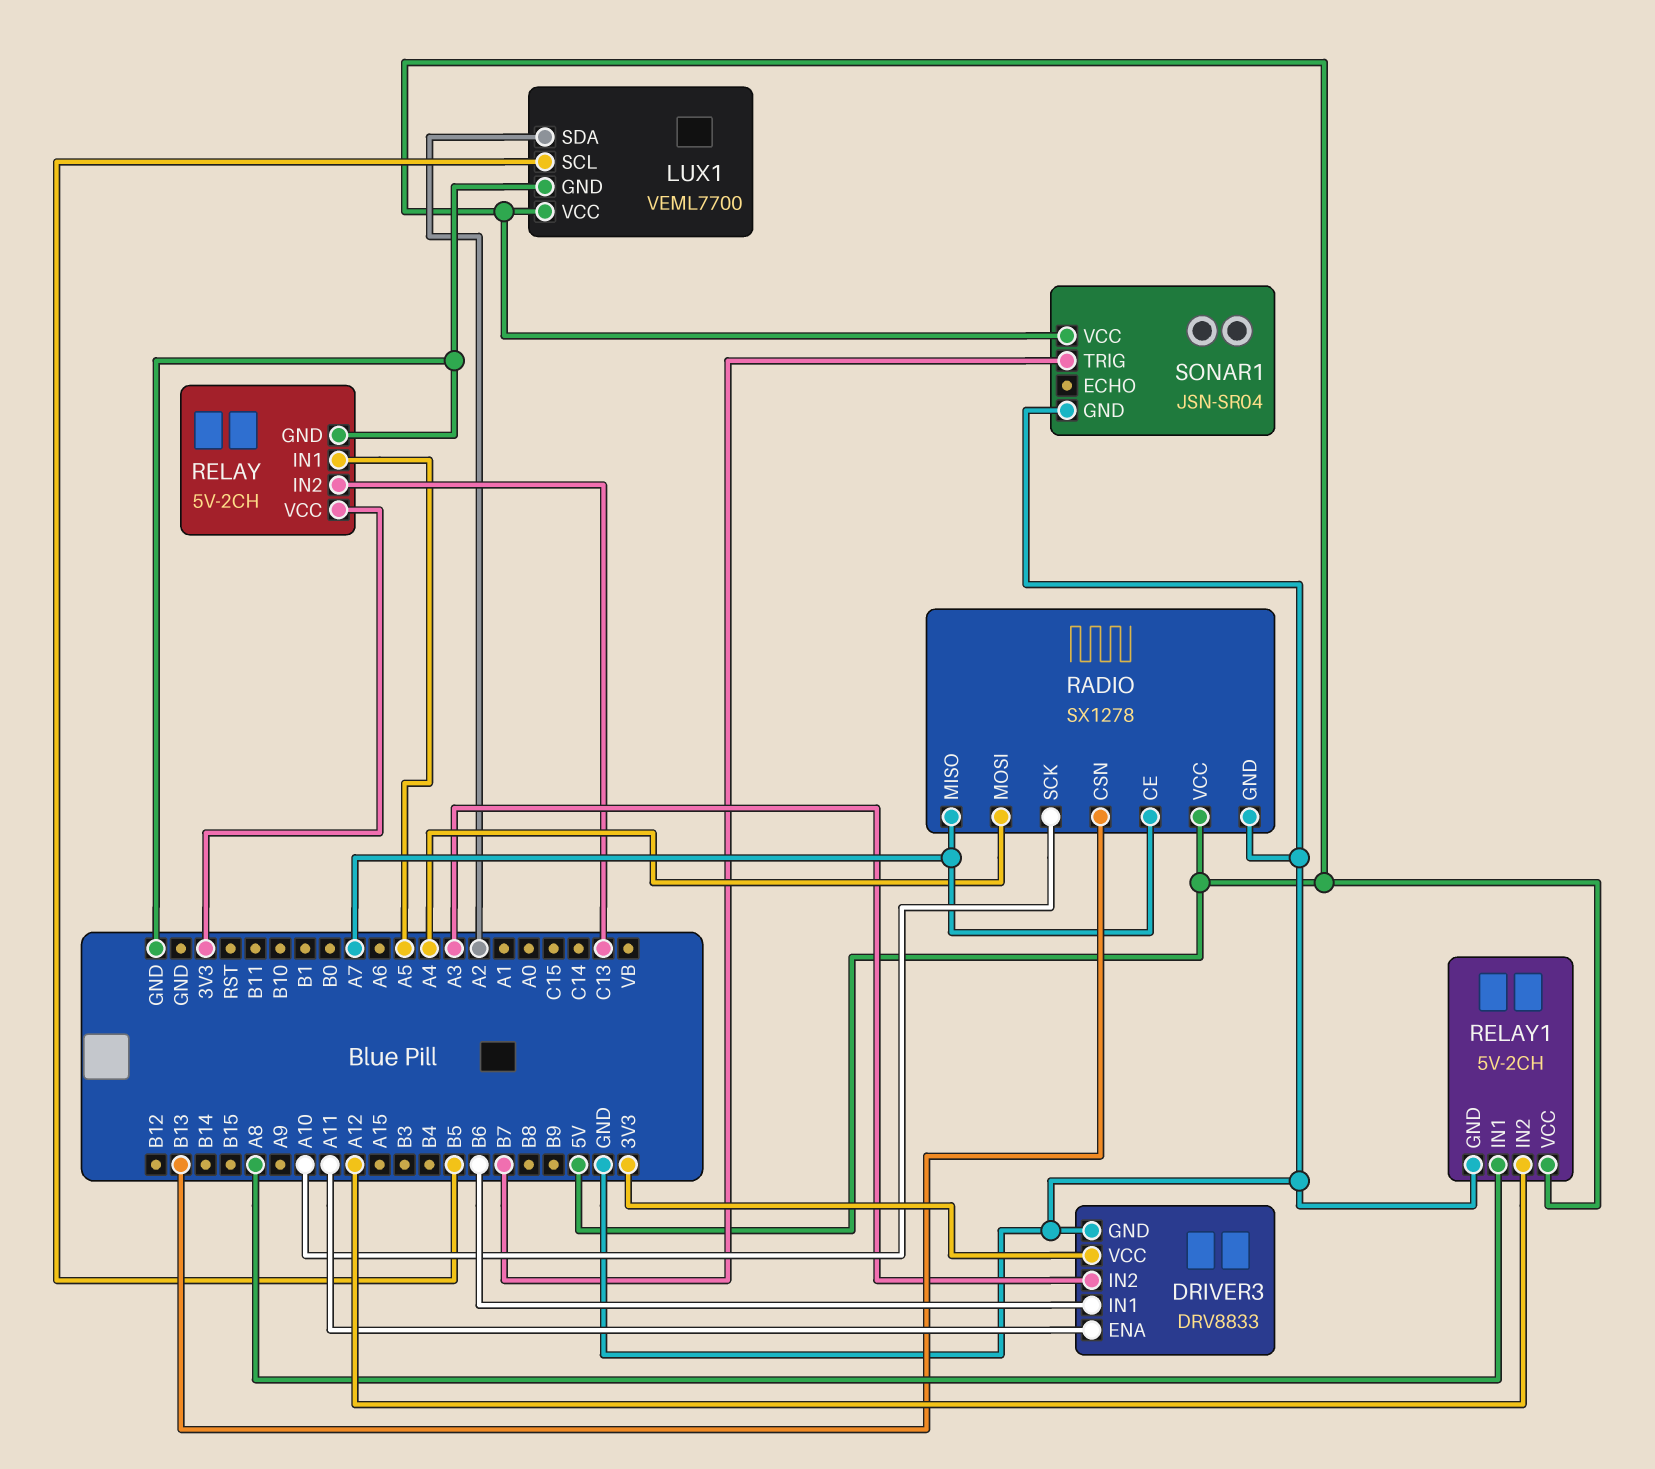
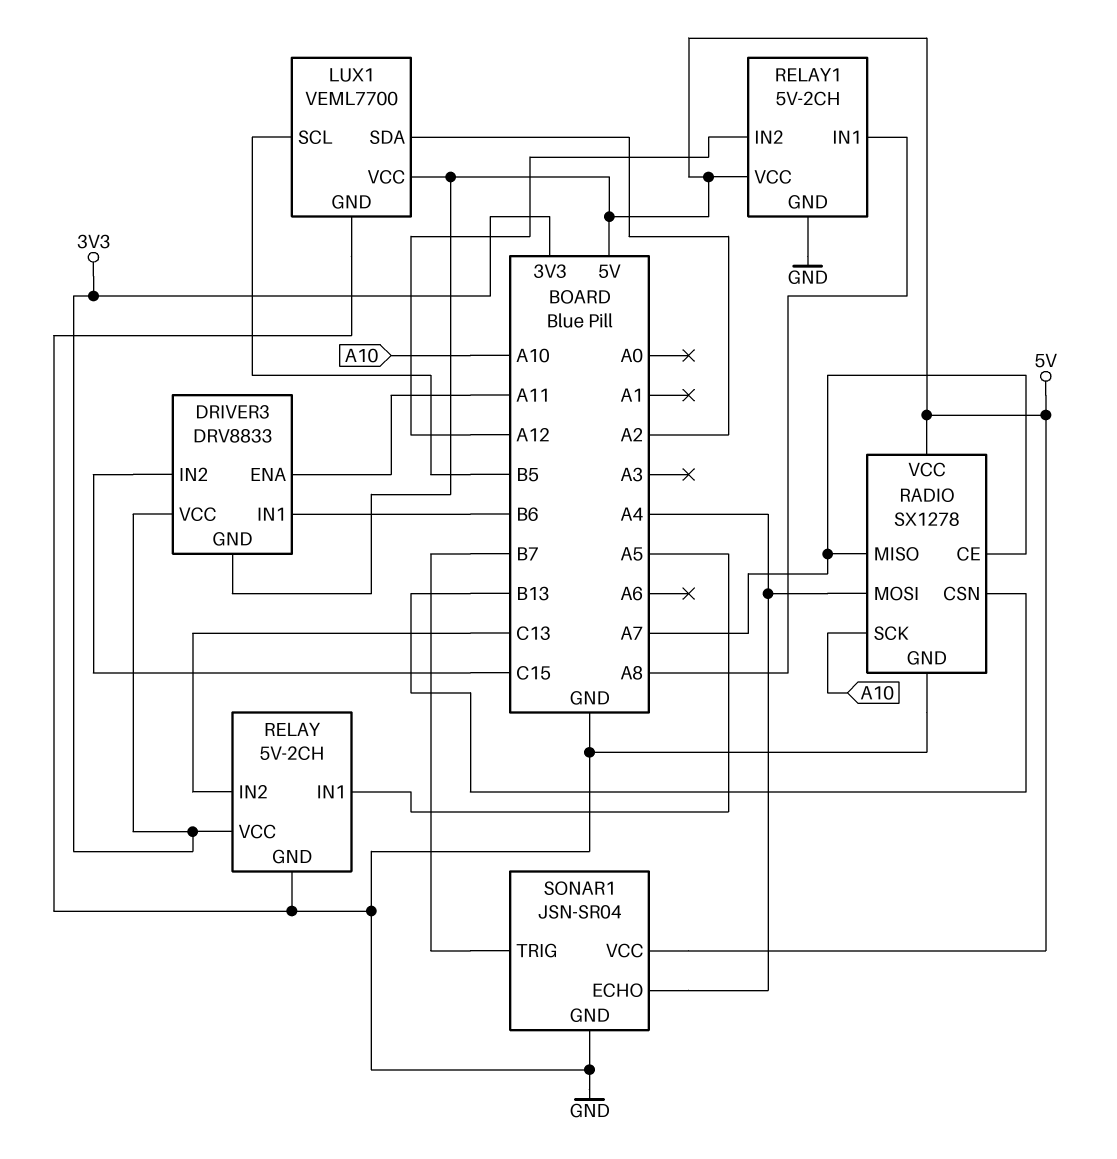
DRIVER3 pin GND: GND -> 5V
DRIVER3 pin IN2: A3 -> C15
SONAR1 pin ECHO: none -> A4

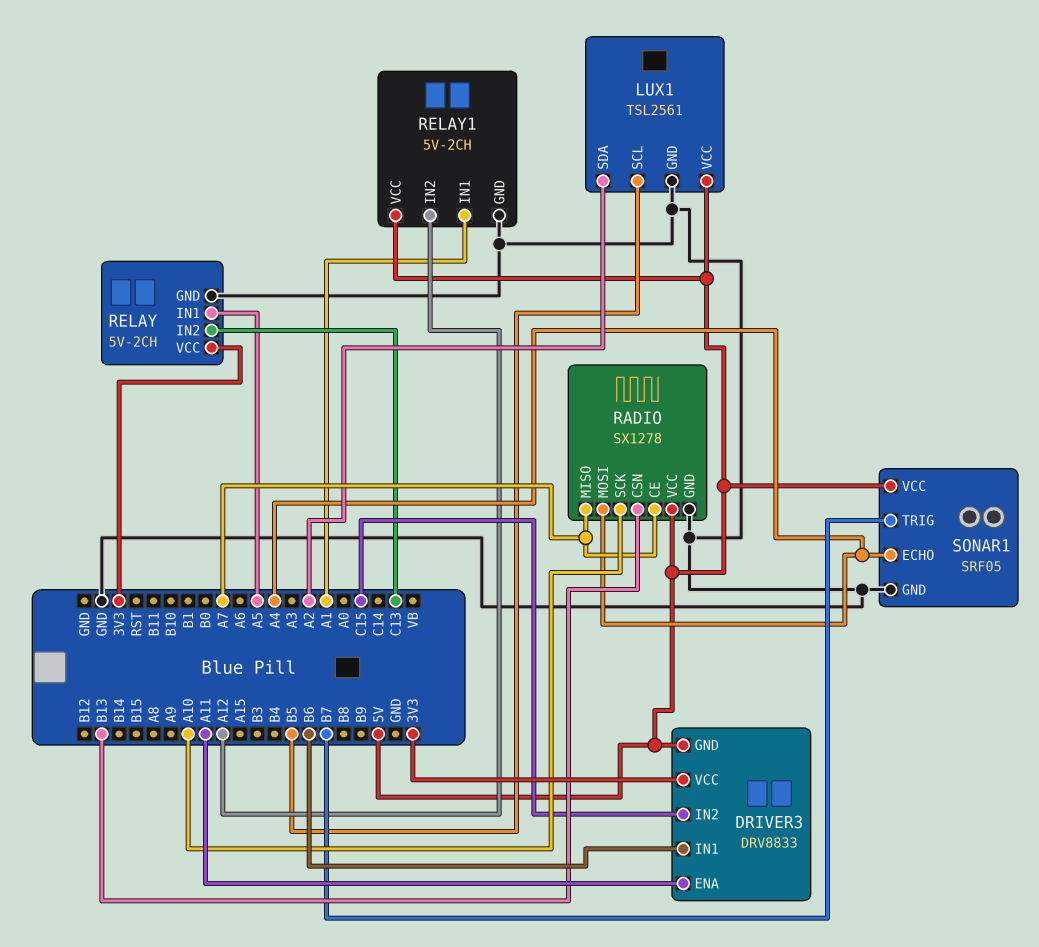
LUX1: VEML7700 -> TSL2561
RELAY1 pin IN1: A8 -> A1
SONAR1: JSN-SR04 -> SRF05

